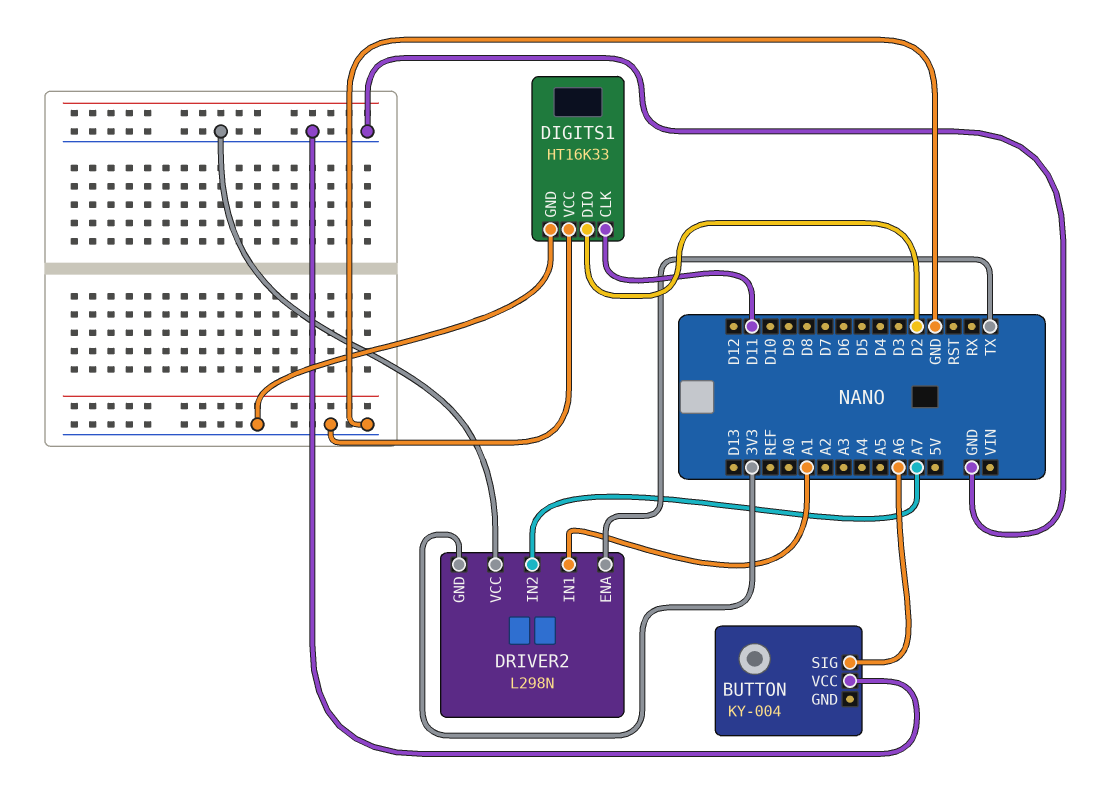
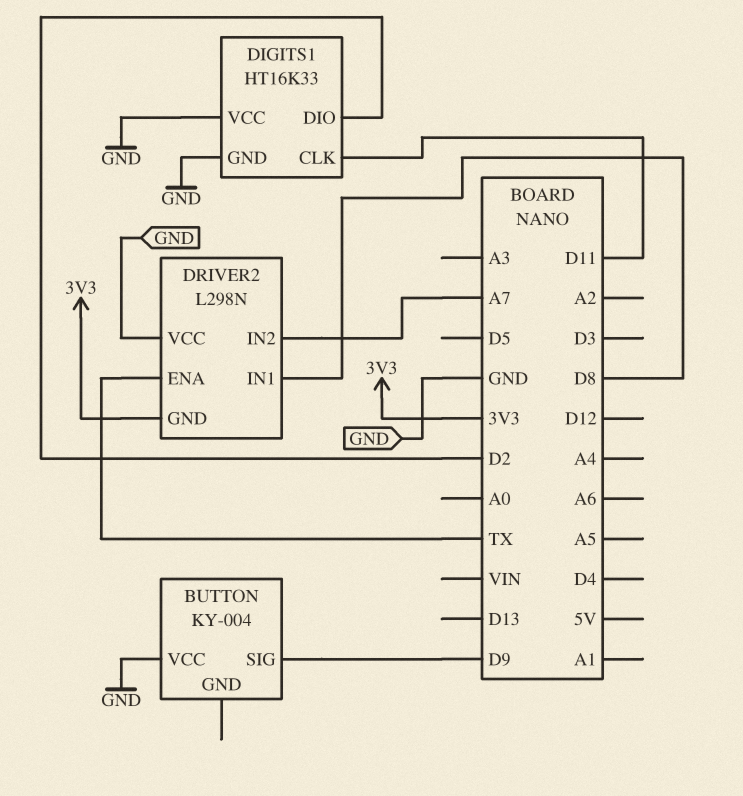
BUTTON pin SIG: A6 -> D9
DRIVER2 pin IN1: A1 -> D8

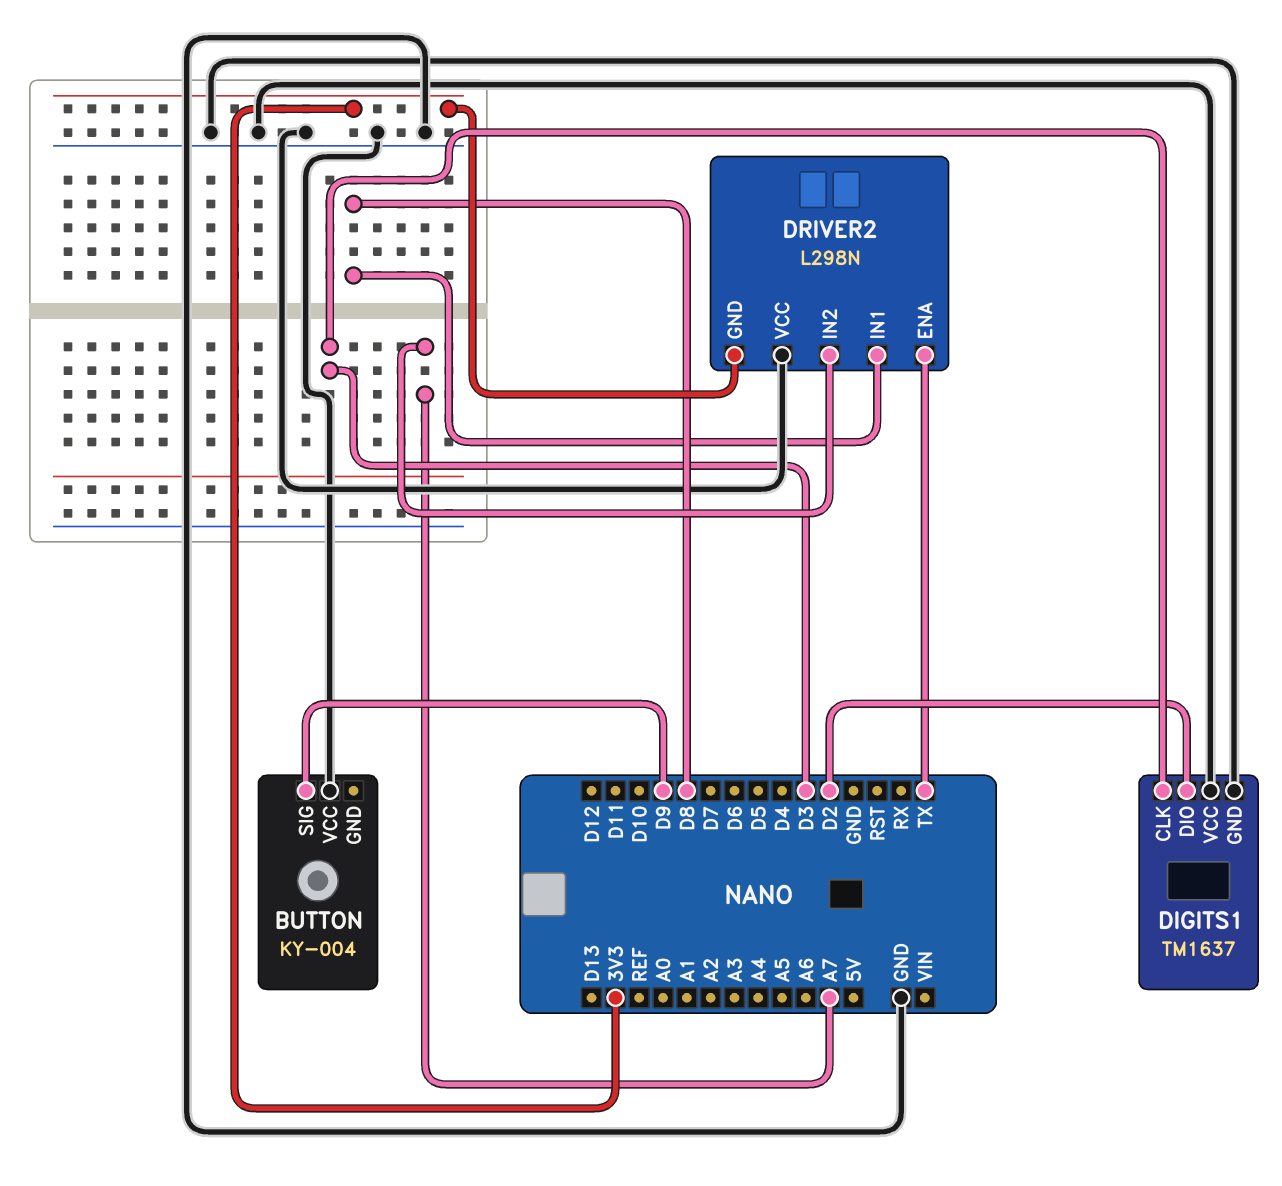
DIGITS1: HT16K33 -> TM1637
DIGITS1 pin CLK: D11 -> D3

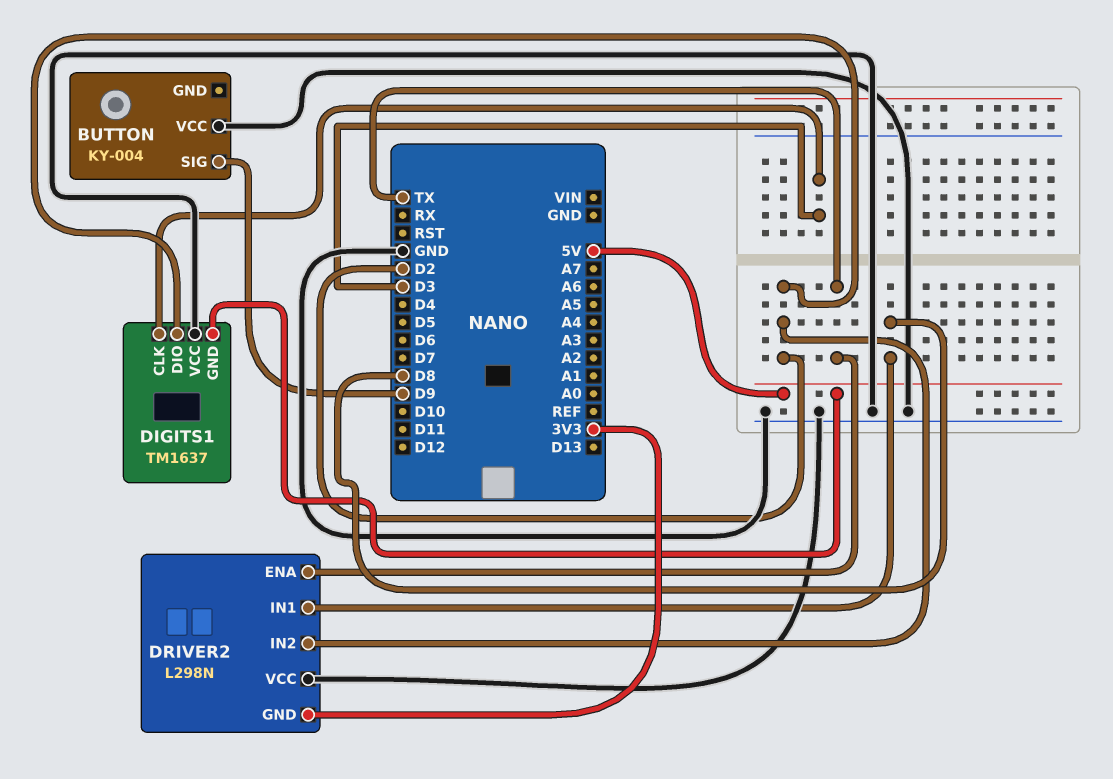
DIGITS1 pin GND: GND -> 5V
DRIVER2 pin IN2: A7 -> D2

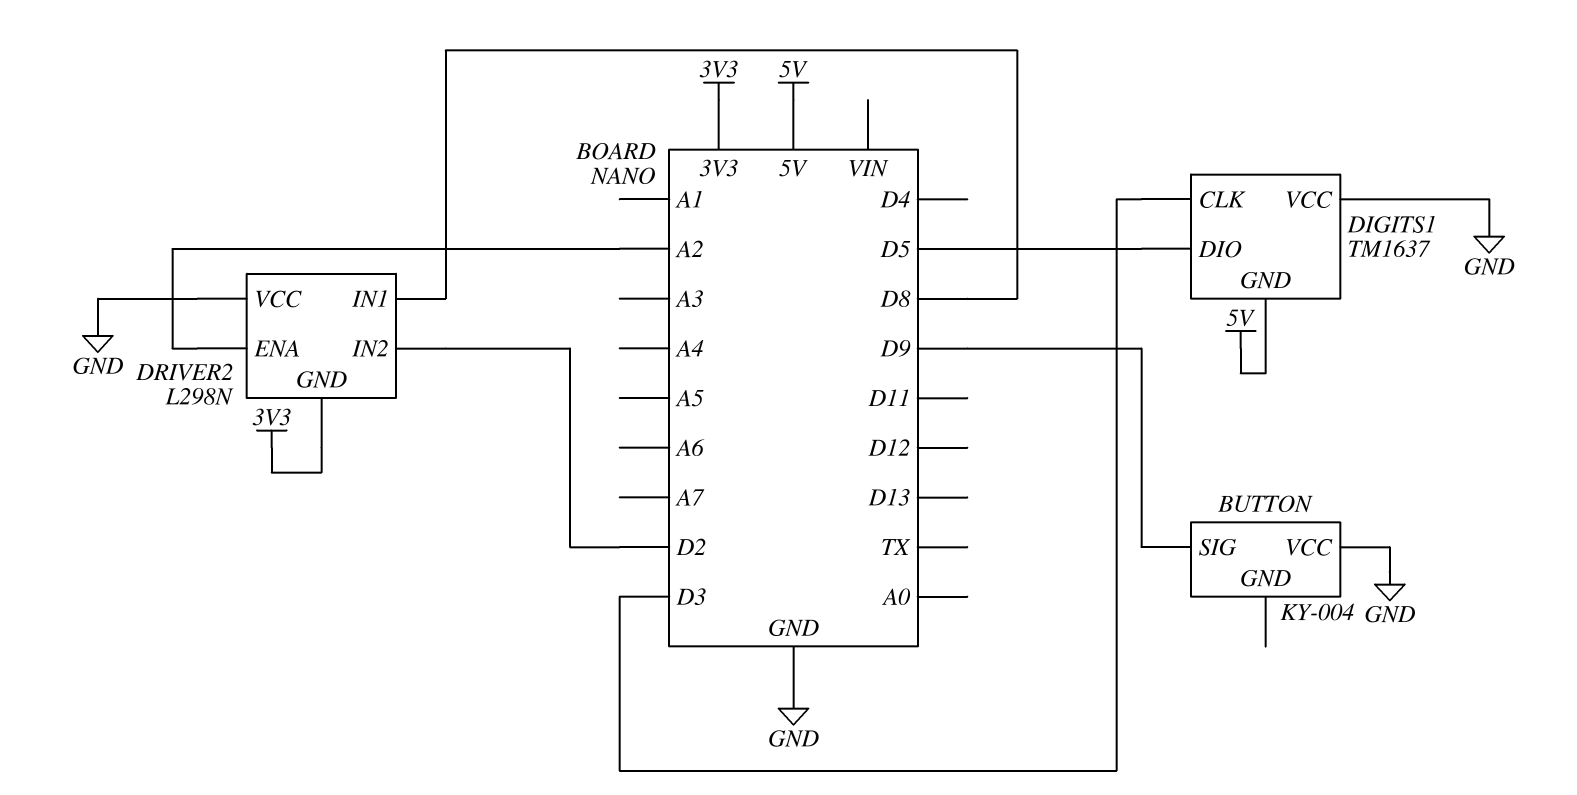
DIGITS1 pin DIO: D2 -> D5
DRIVER2 pin ENA: TX -> A2

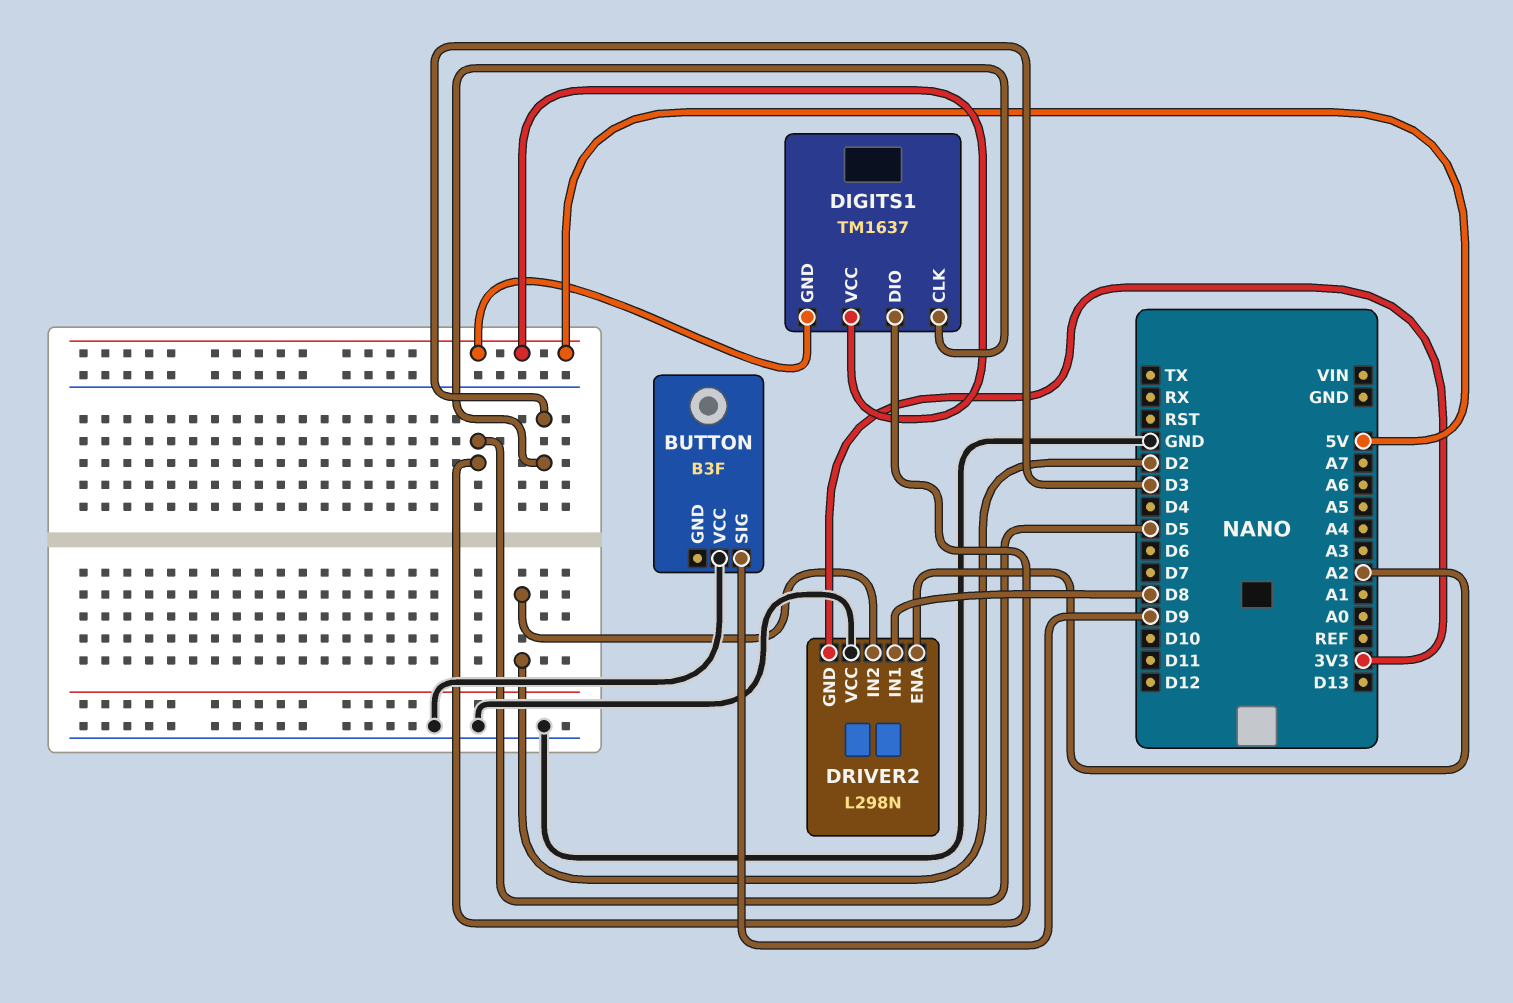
BUTTON: KY-004 -> B3F
DIGITS1 pin VCC: GND -> 5V

